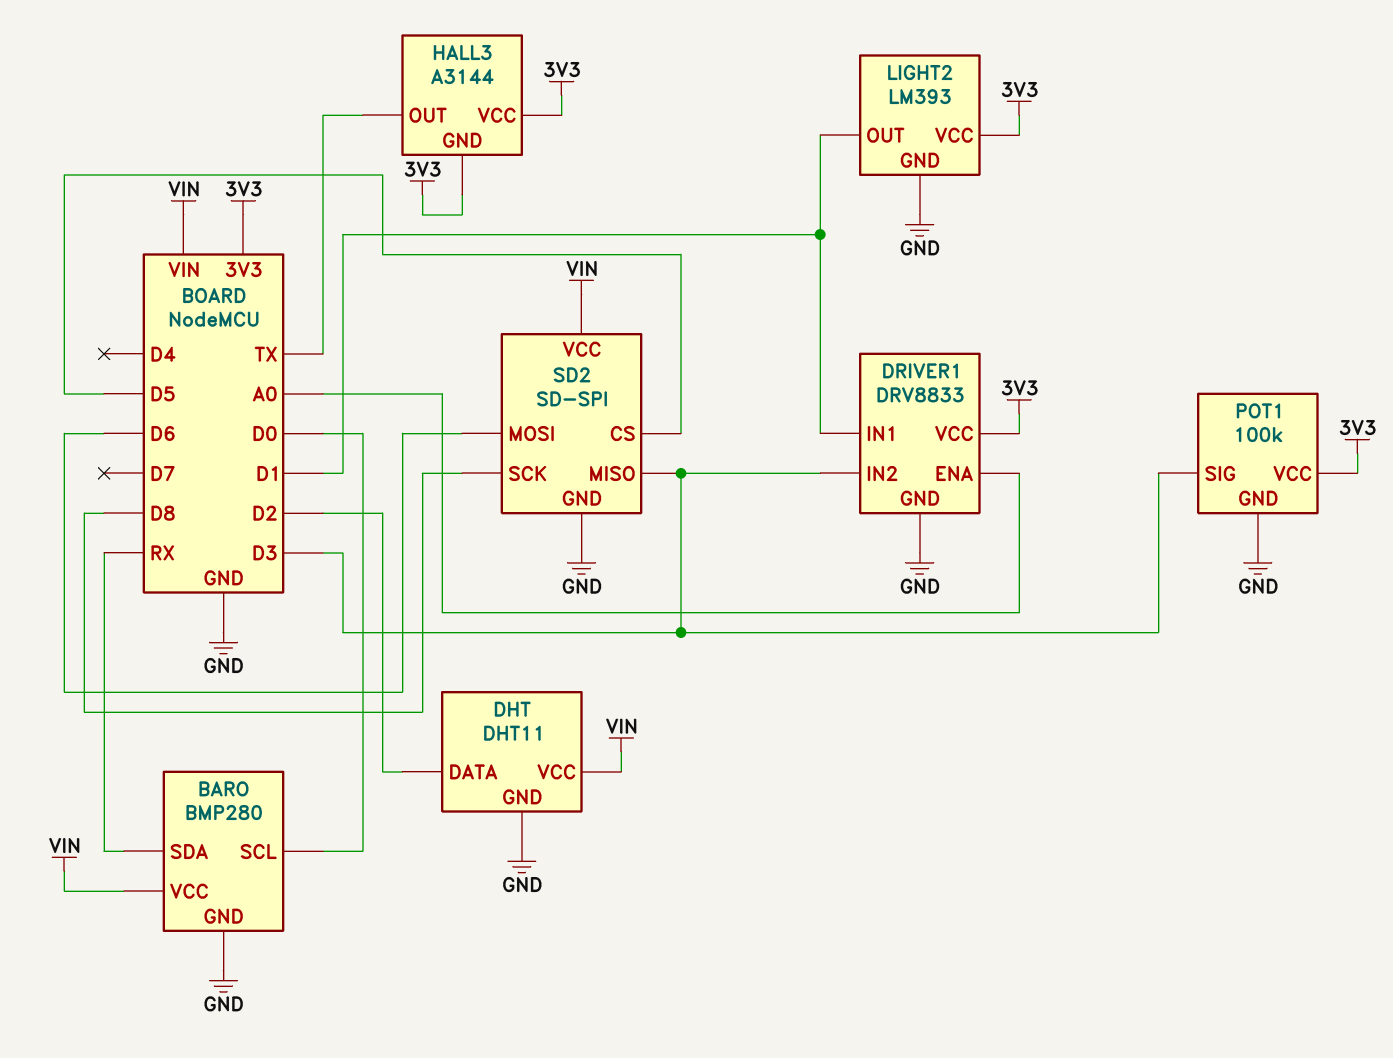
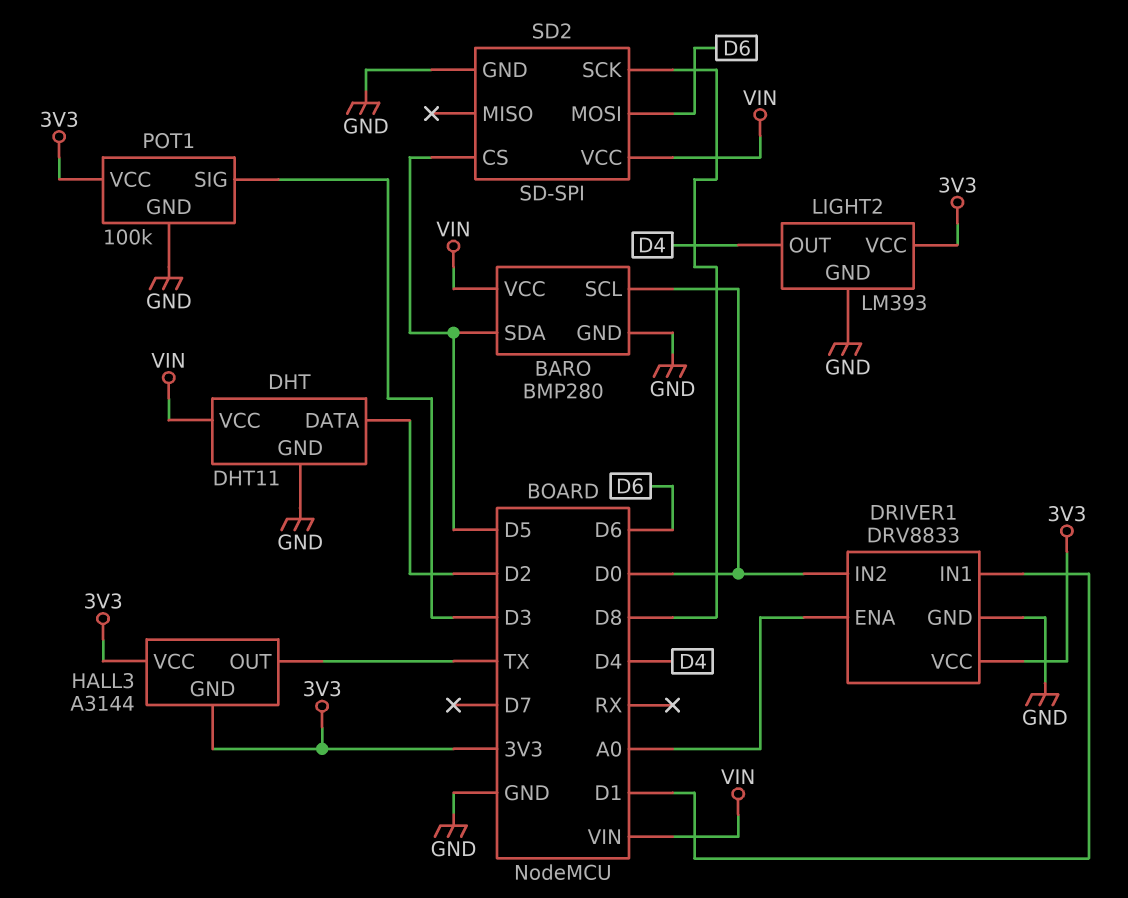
BARO pin SDA: RX -> D5
DRIVER1 pin IN2: D3 -> D0
LIGHT2 pin OUT: D1 -> D4
SD2 pin MISO: D3 -> none

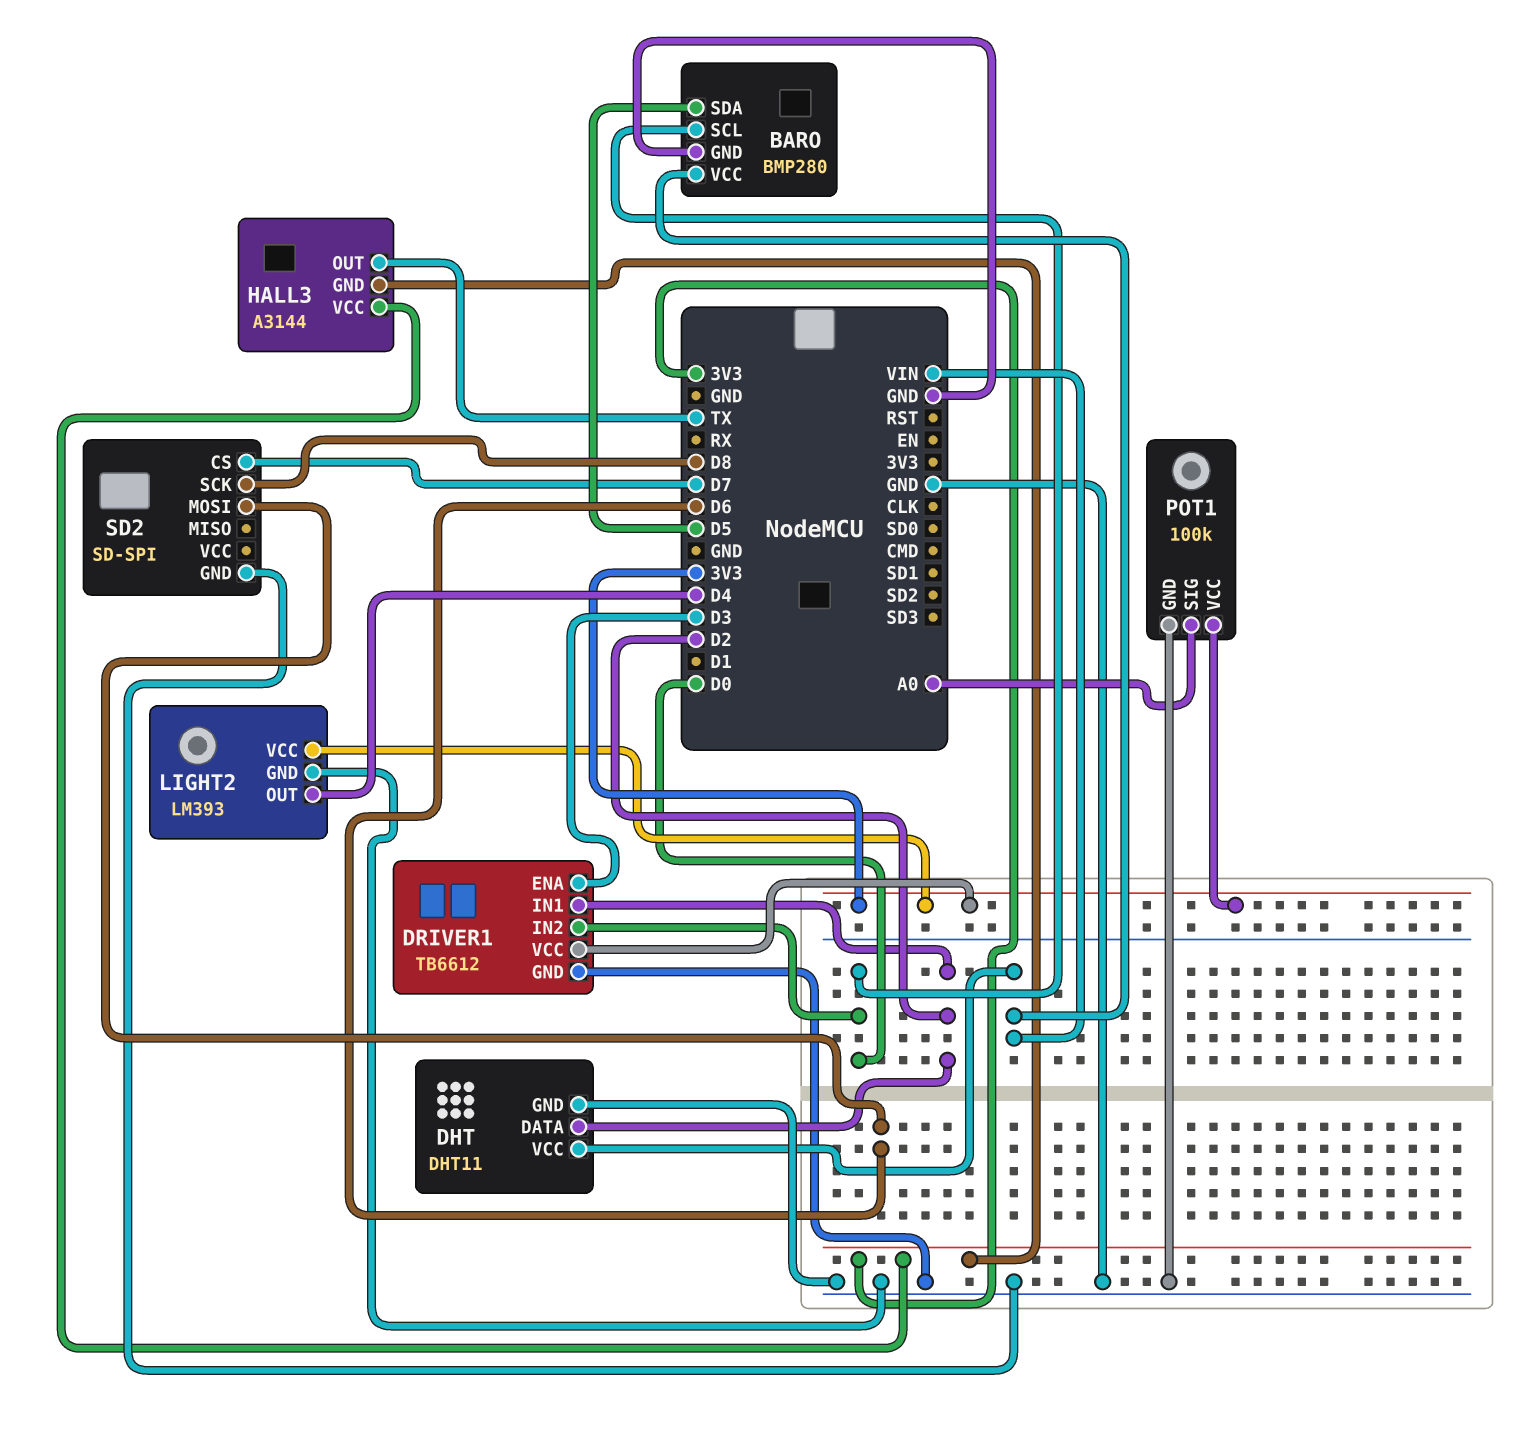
DRIVER1: DRV8833 -> TB6612
DRIVER1 pin ENA: A0 -> D3
DRIVER1 pin IN1: D1 -> D2
POT1 pin SIG: D3 -> A0
SD2 pin CS: D5 -> D7
SD2 pin VCC: VIN -> none

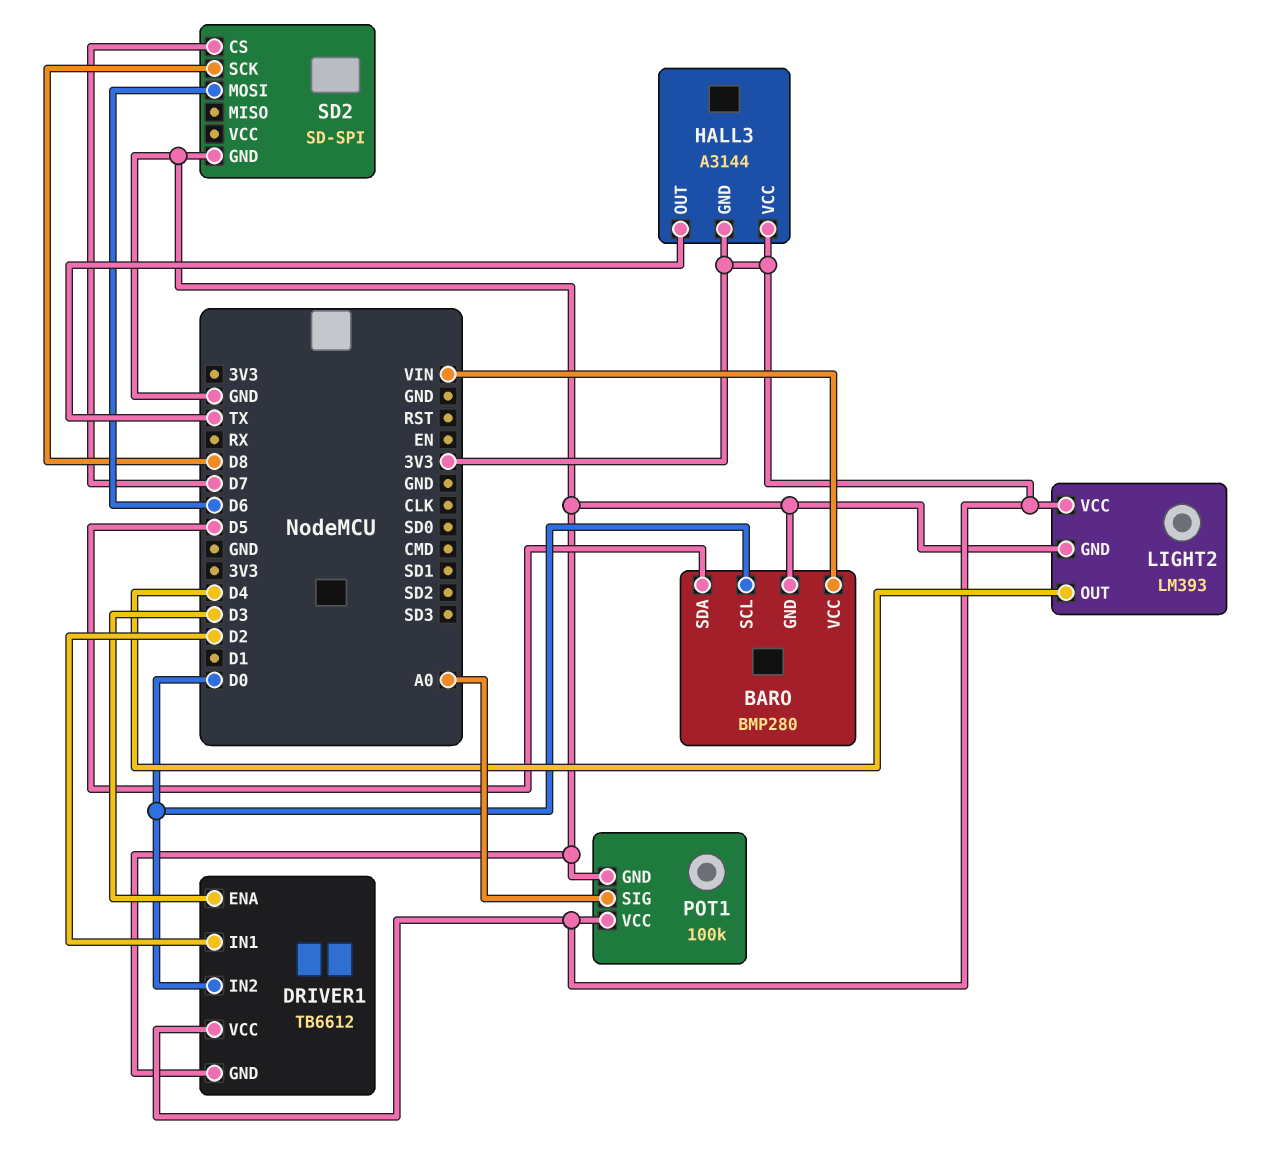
DHT: DHT11 -> none
DHT pin DATA: D2 -> none
DHT pin GND: GND -> none
DHT pin VCC: VIN -> none

